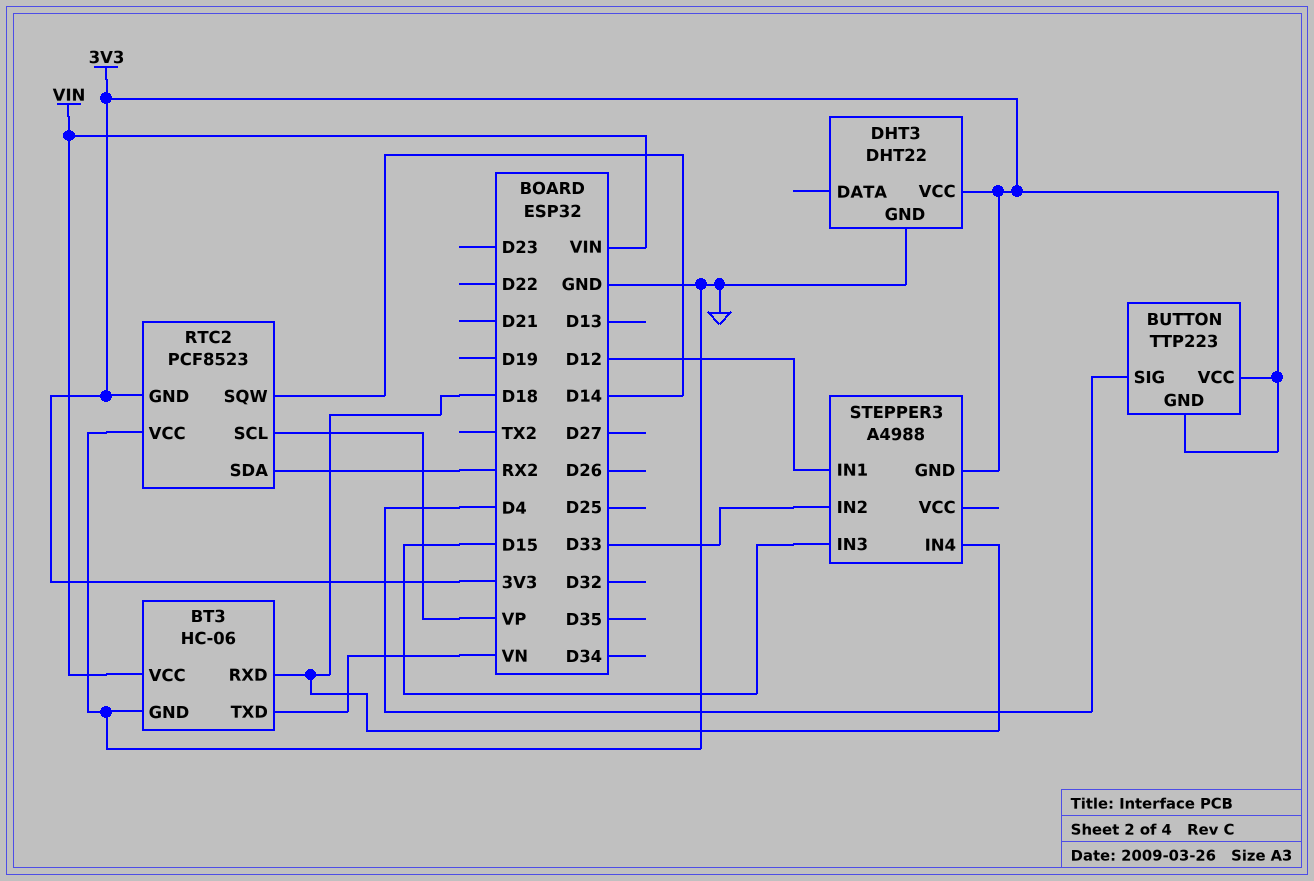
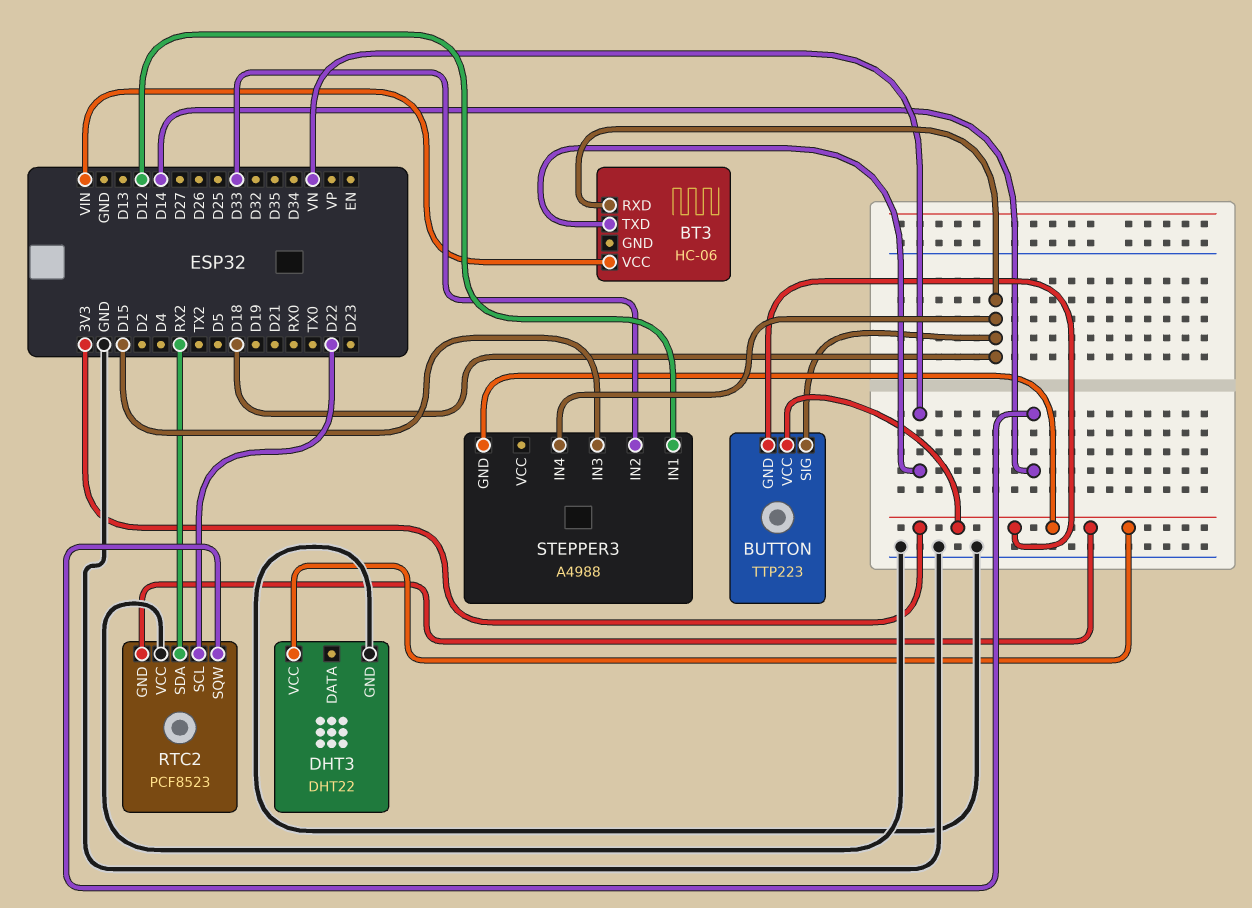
BT3 pin GND: GND -> none
BUTTON pin SIG: D4 -> D18
RTC2 pin SCL: VP -> D22

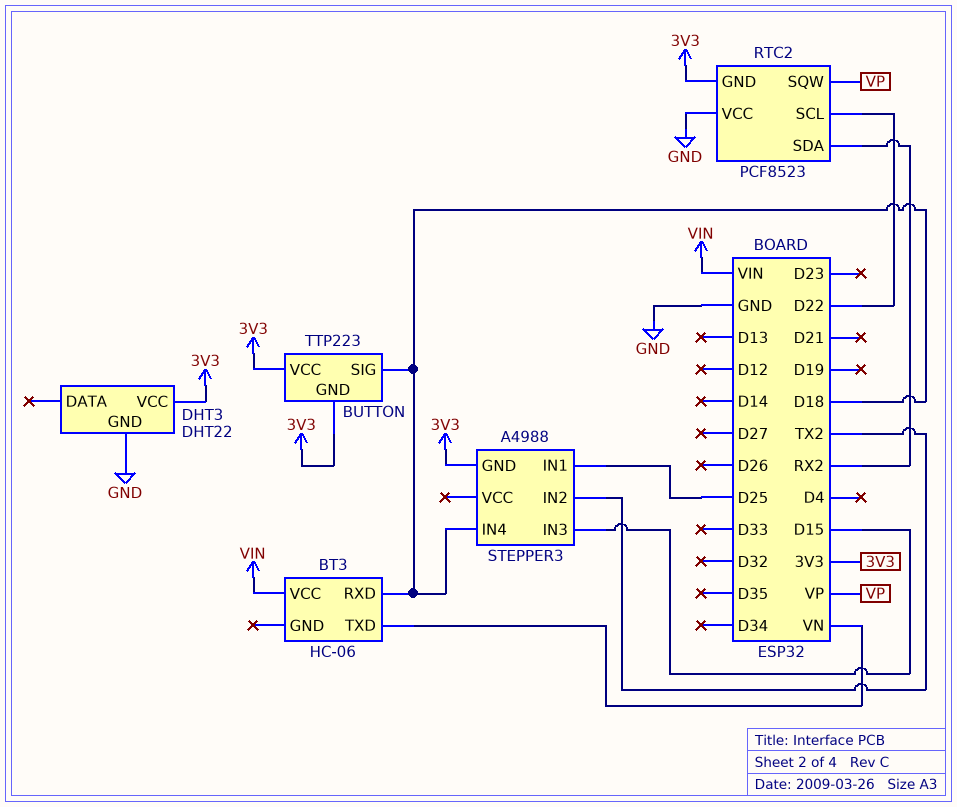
RTC2 pin SQW: D14 -> VP
STEPPER3 pin IN1: D12 -> D25
STEPPER3 pin IN2: D33 -> TX2

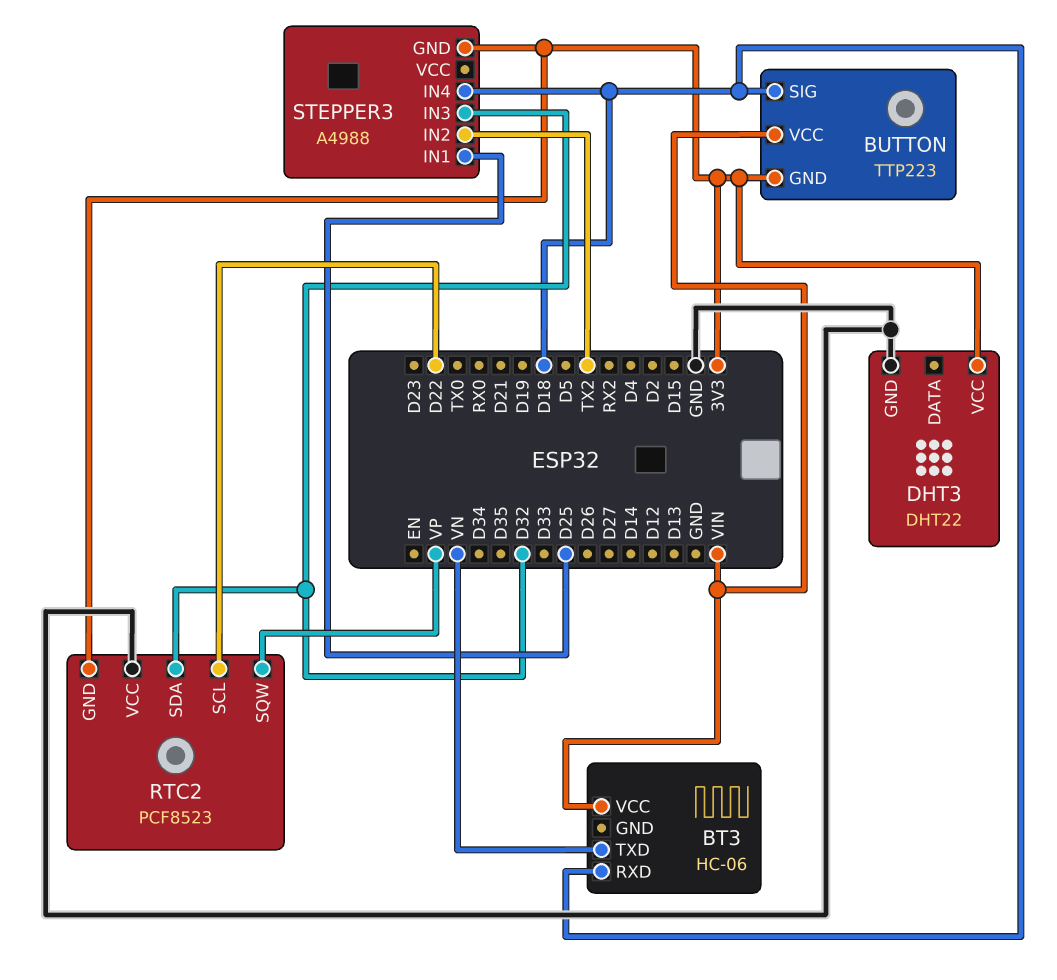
BUTTON pin VCC: 3V3 -> VIN
RTC2 pin SDA: RX2 -> D32
STEPPER3 pin IN3: D15 -> D32

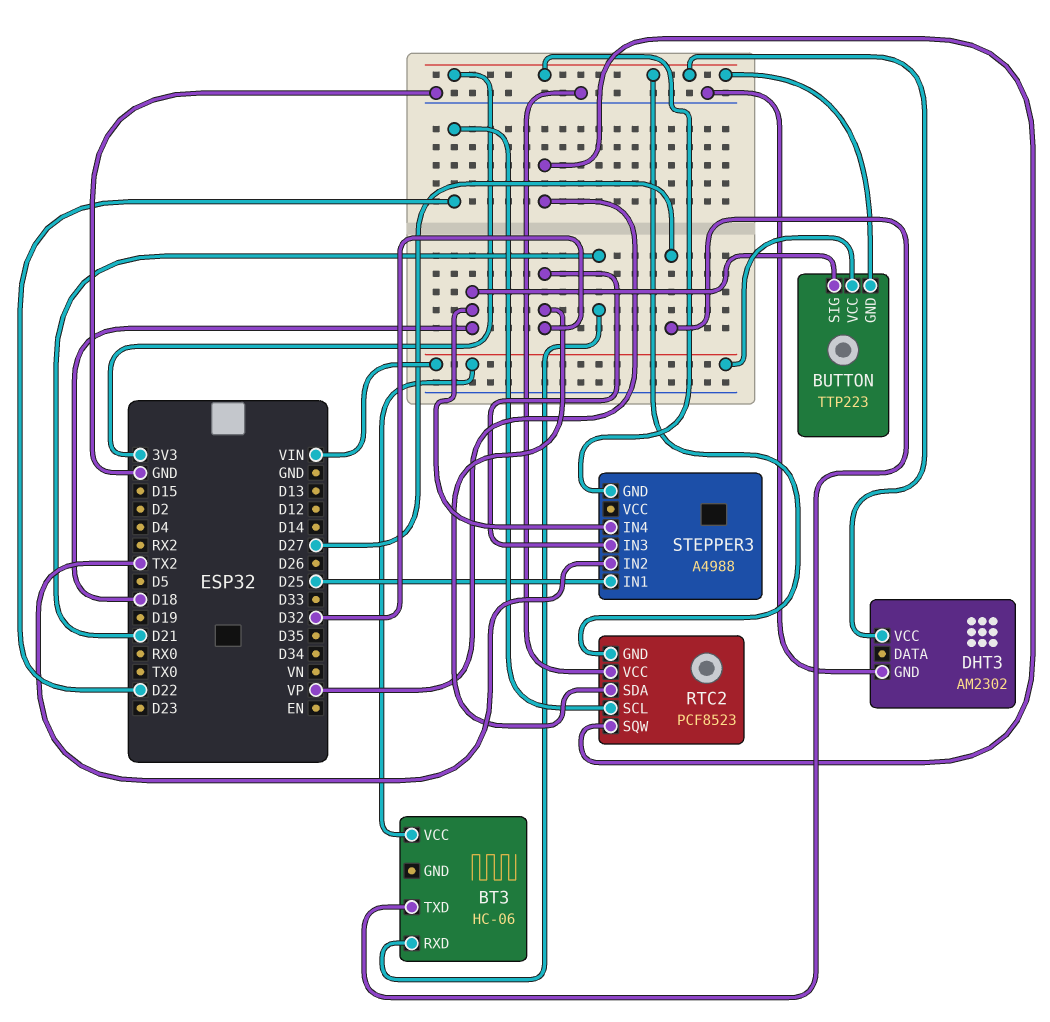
BT3 pin RXD: D18 -> D21
BT3 pin TXD: VN -> D27
DHT3: DHT22 -> AM2302

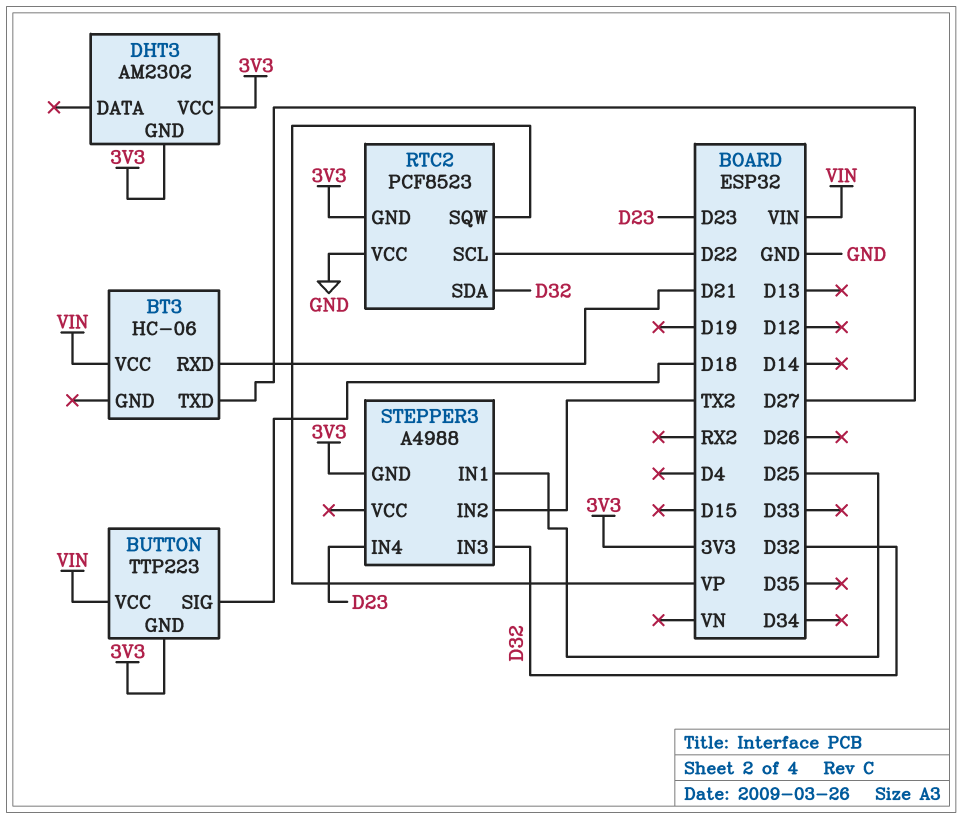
DHT3 pin GND: GND -> 3V3
STEPPER3 pin IN4: D18 -> D23

